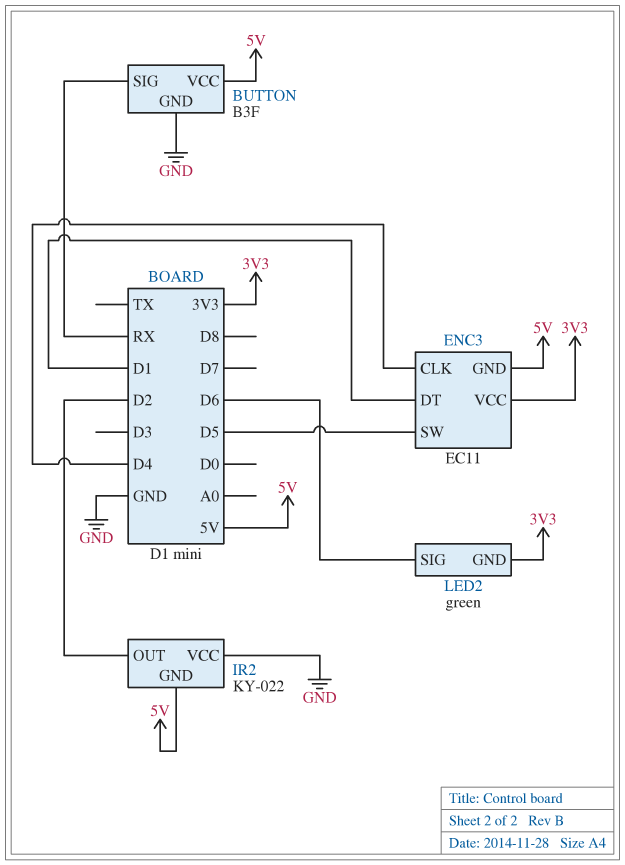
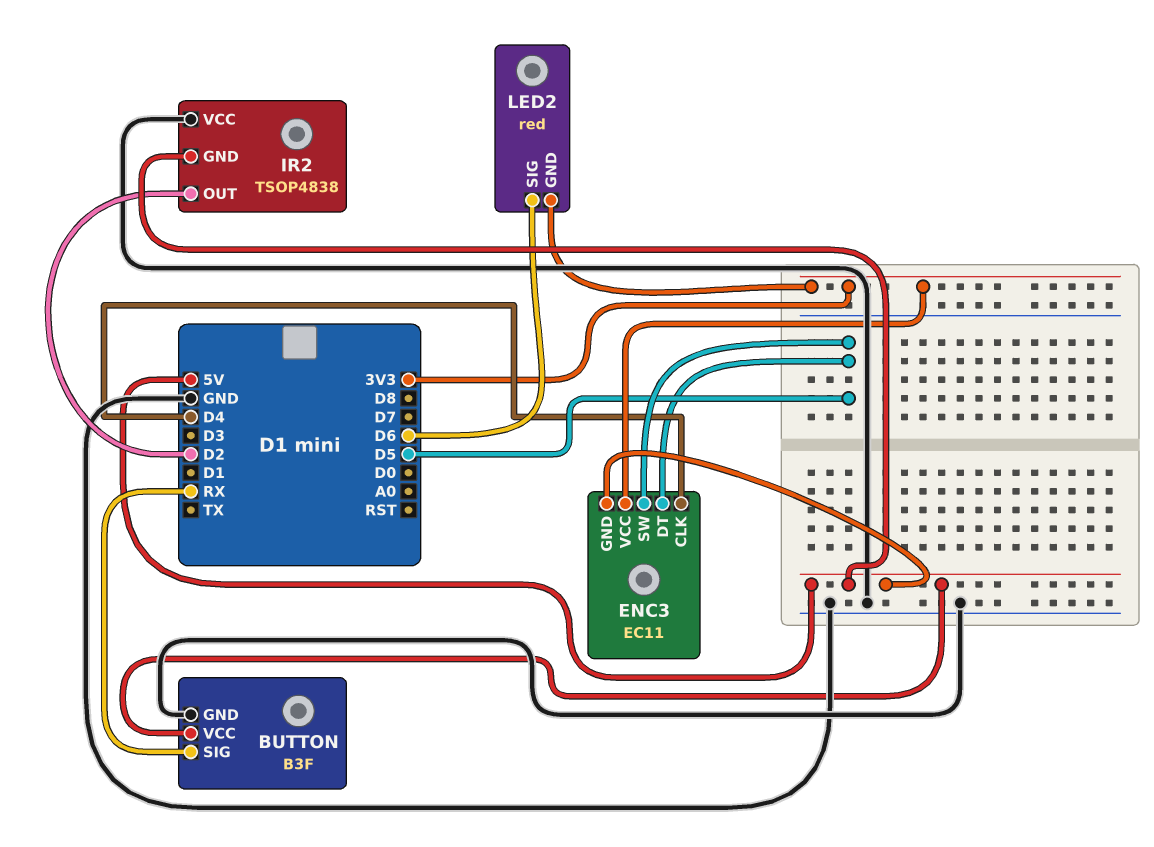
ENC3 pin DT: D1 -> D5
IR2: KY-022 -> TSOP4838
LED2: green -> red

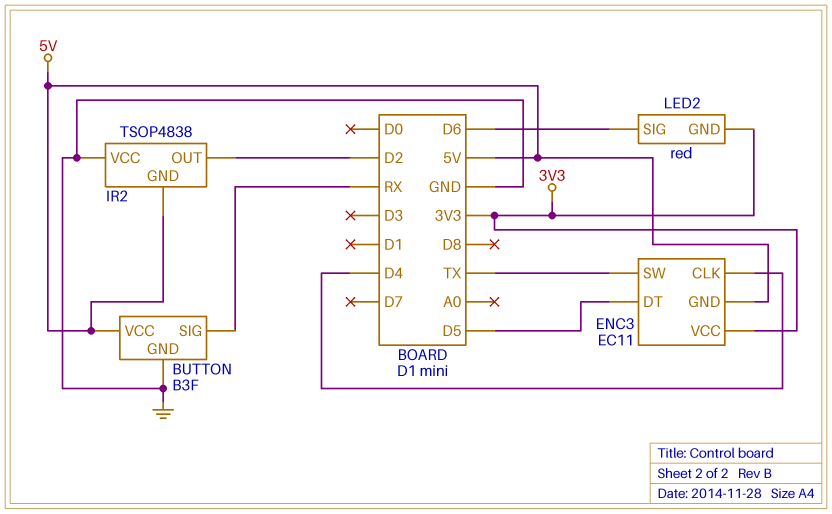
ENC3 pin SW: D5 -> TX

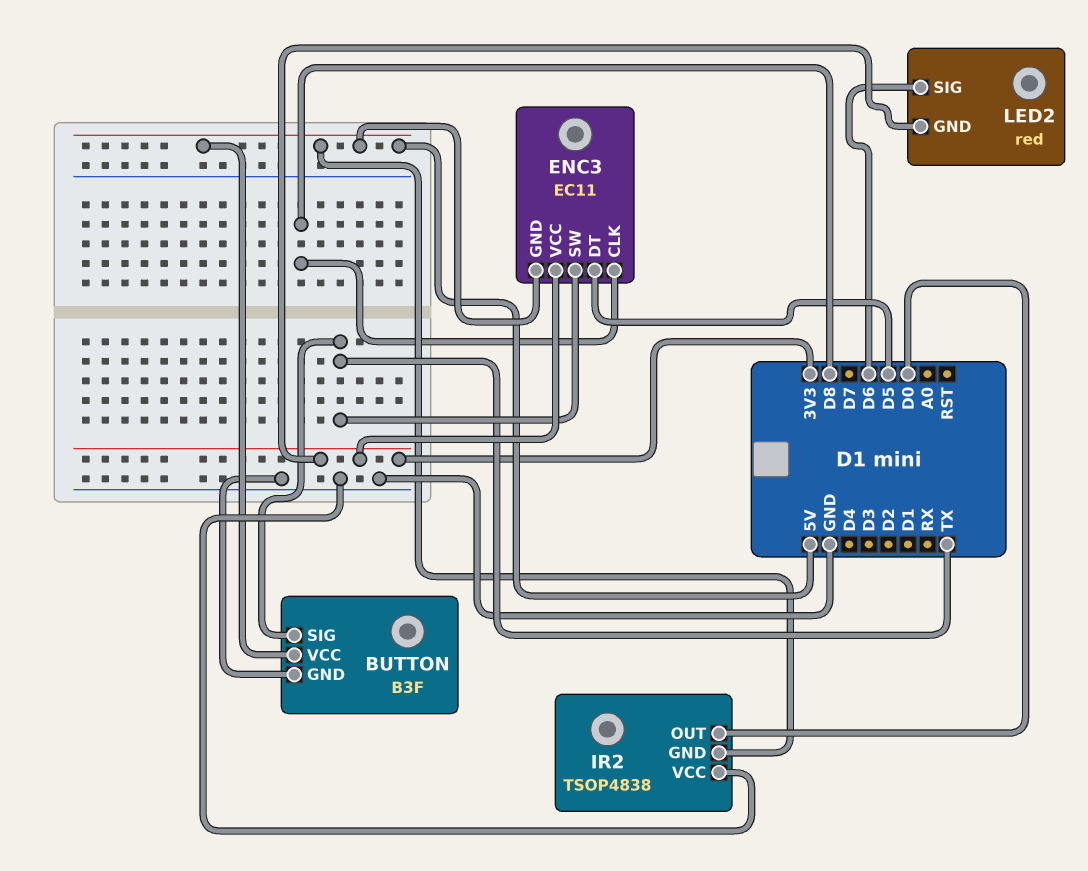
BUTTON pin SIG: RX -> TX
ENC3 pin CLK: D4 -> D8
IR2 pin OUT: D2 -> D0

